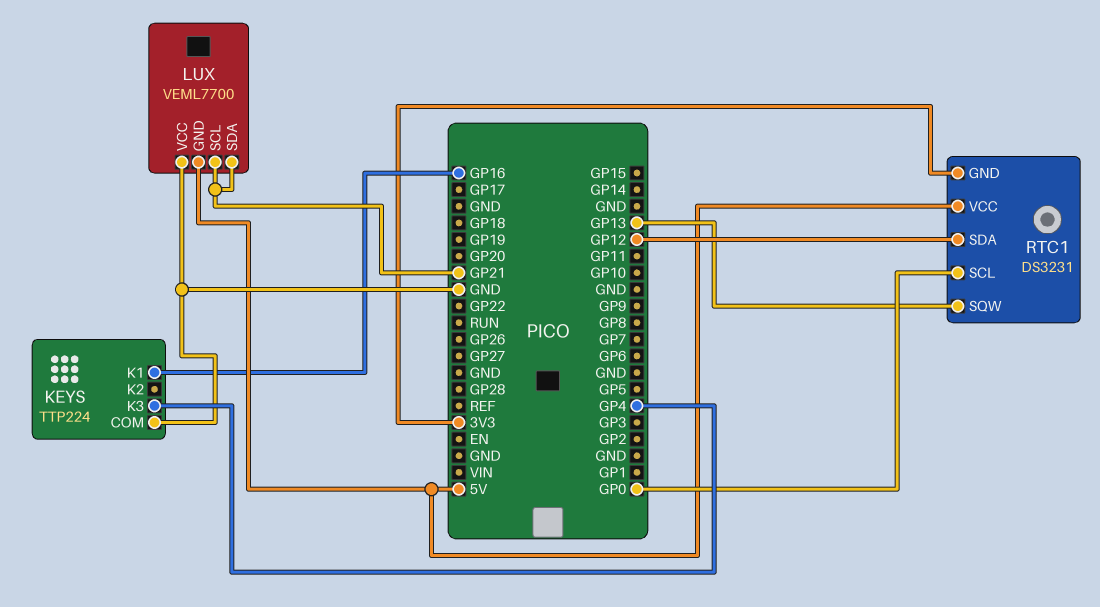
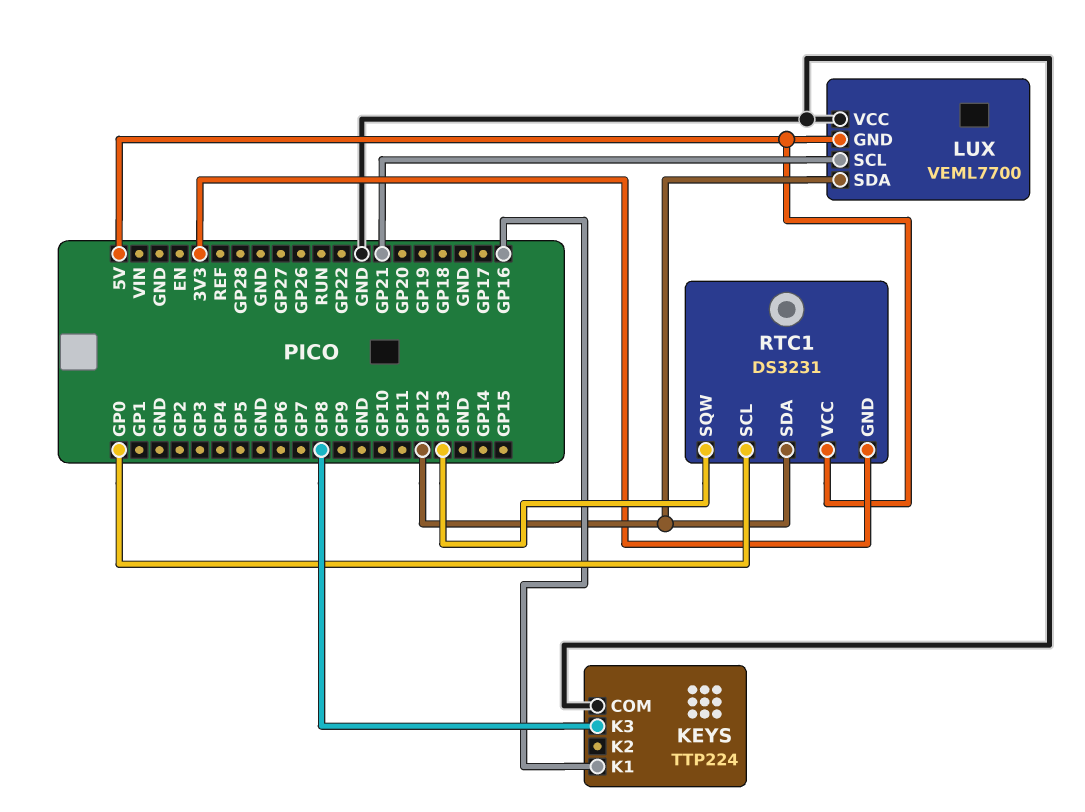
KEYS pin K3: GP4 -> GP8
LUX pin SDA: GP21 -> GP12

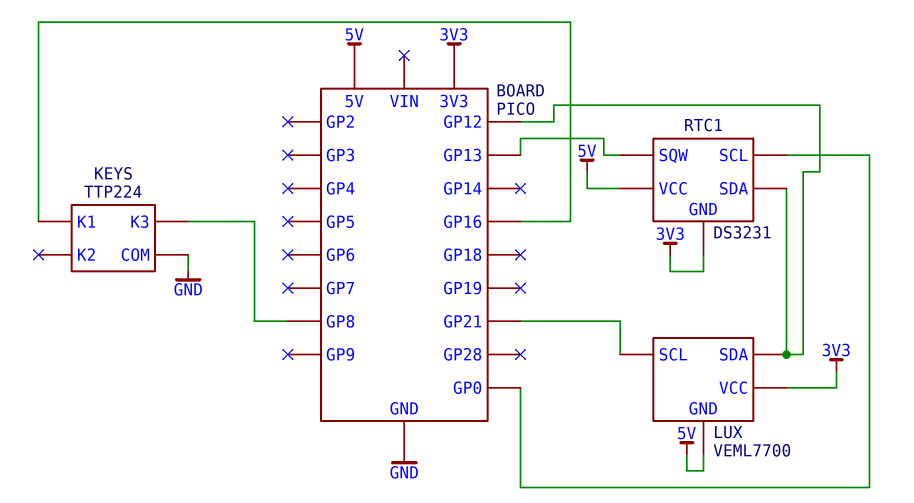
LUX pin VCC: GND -> 3V3

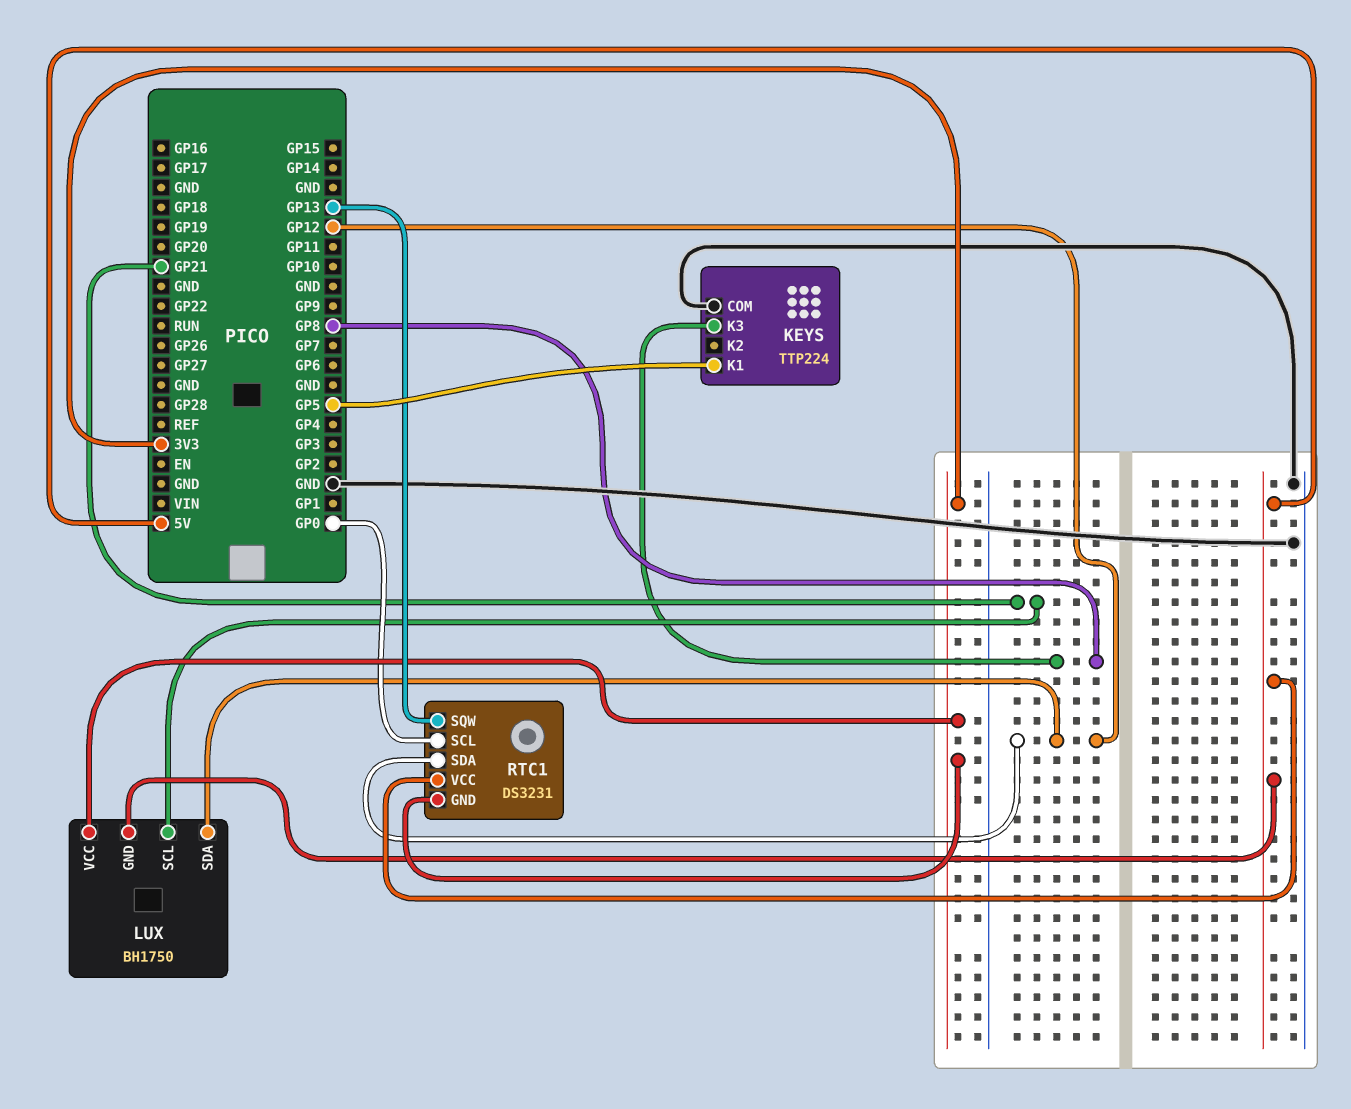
KEYS pin K1: GP16 -> GP5
LUX: VEML7700 -> BH1750

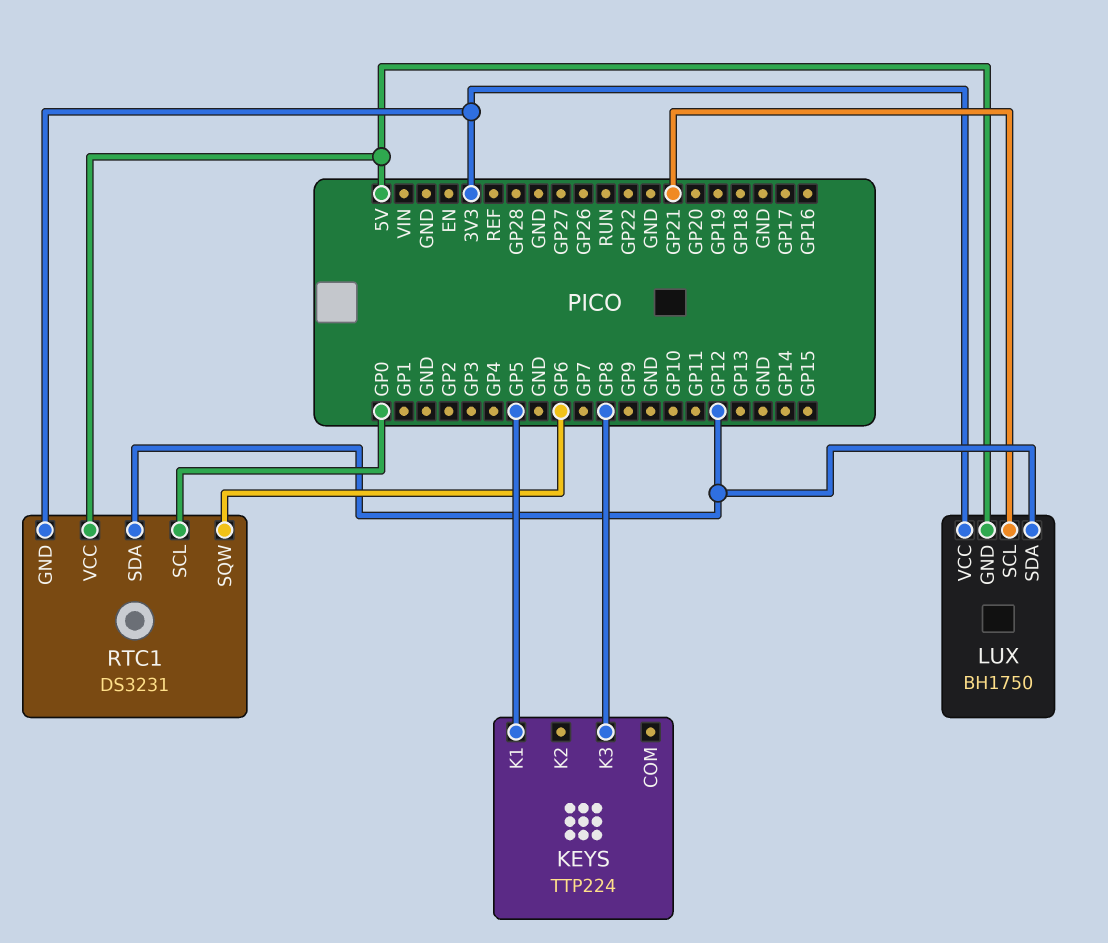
KEYS pin COM: GND -> none
RTC1 pin SQW: GP13 -> GP6

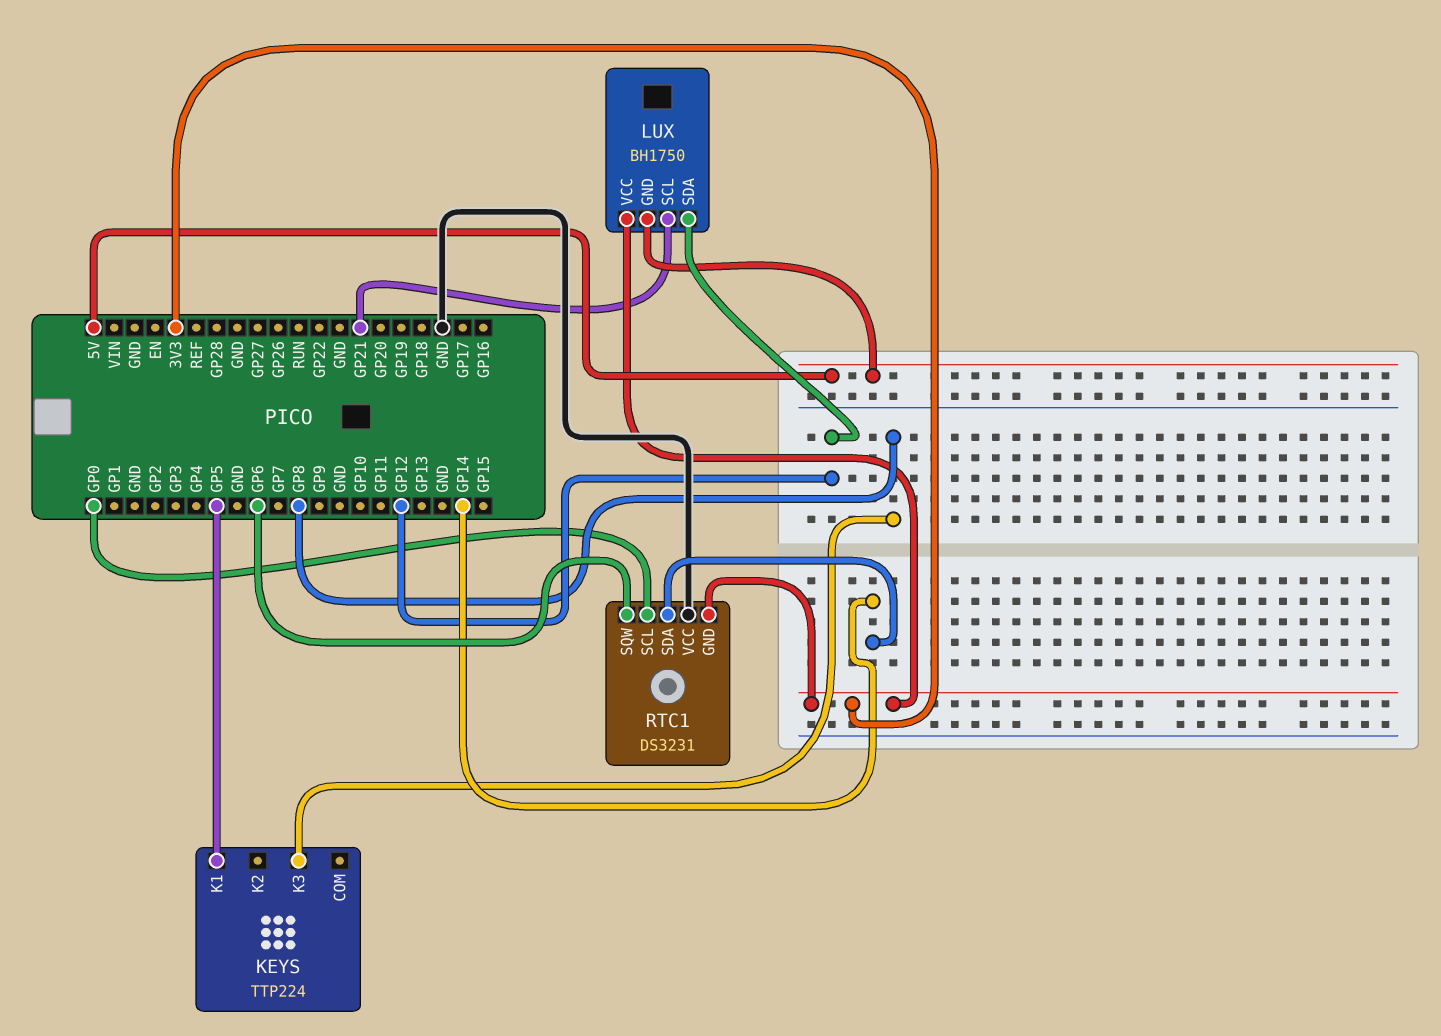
RTC1 pin SDA: GP12 -> GP14
RTC1 pin VCC: 5V -> GND

